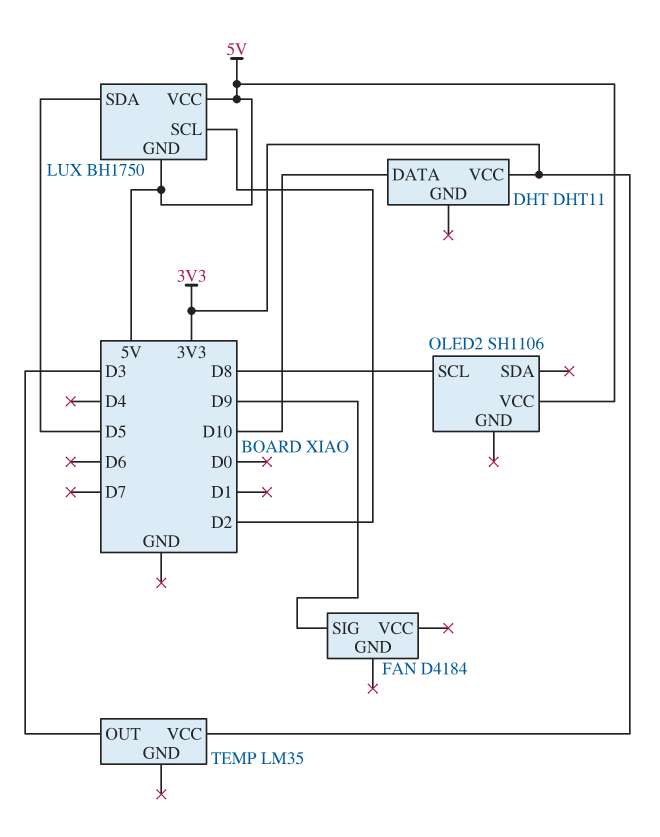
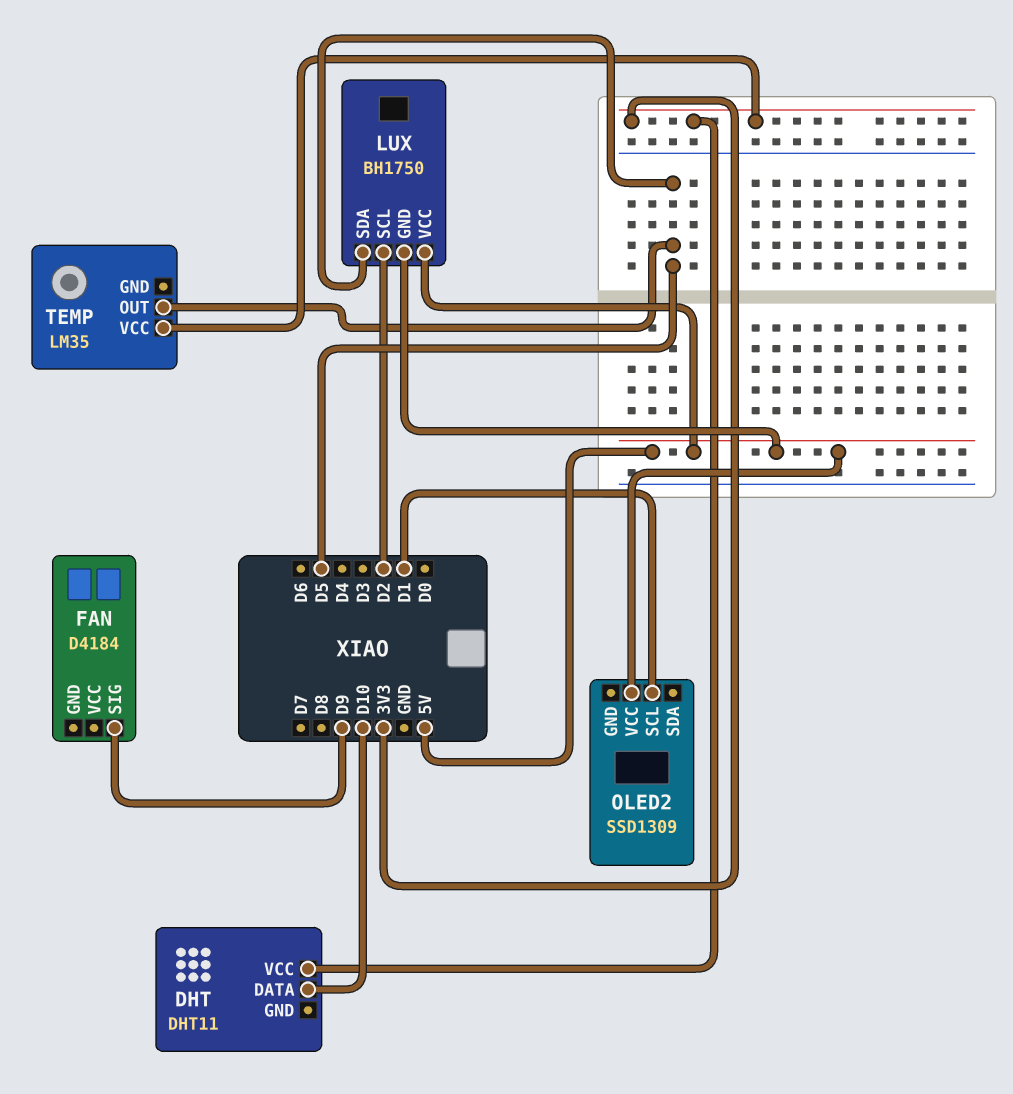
OLED2: SH1106 -> SSD1309
OLED2 pin SCL: D8 -> D1
TEMP pin OUT: D3 -> D5

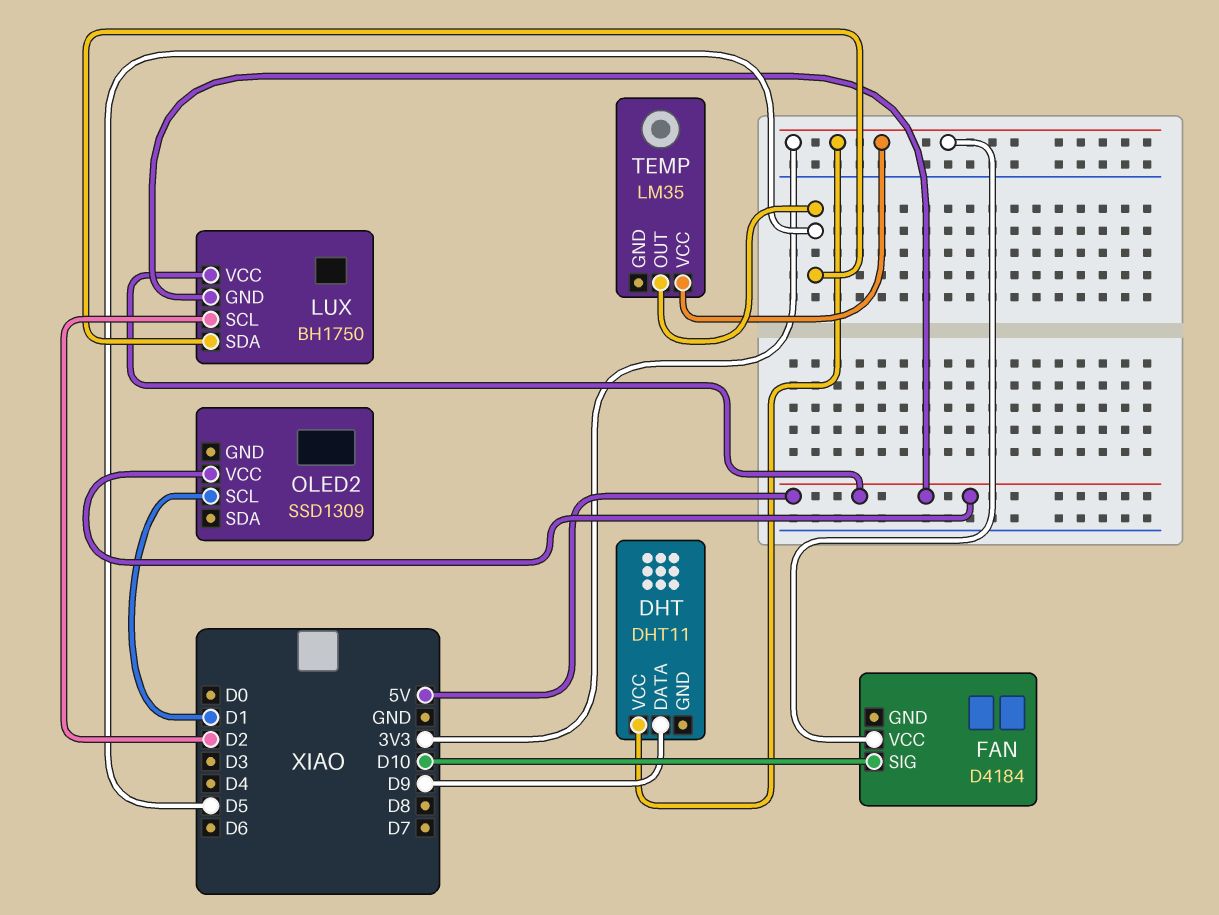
DHT pin DATA: D10 -> D9
FAN pin SIG: D9 -> D10
FAN pin VCC: none -> 3V3

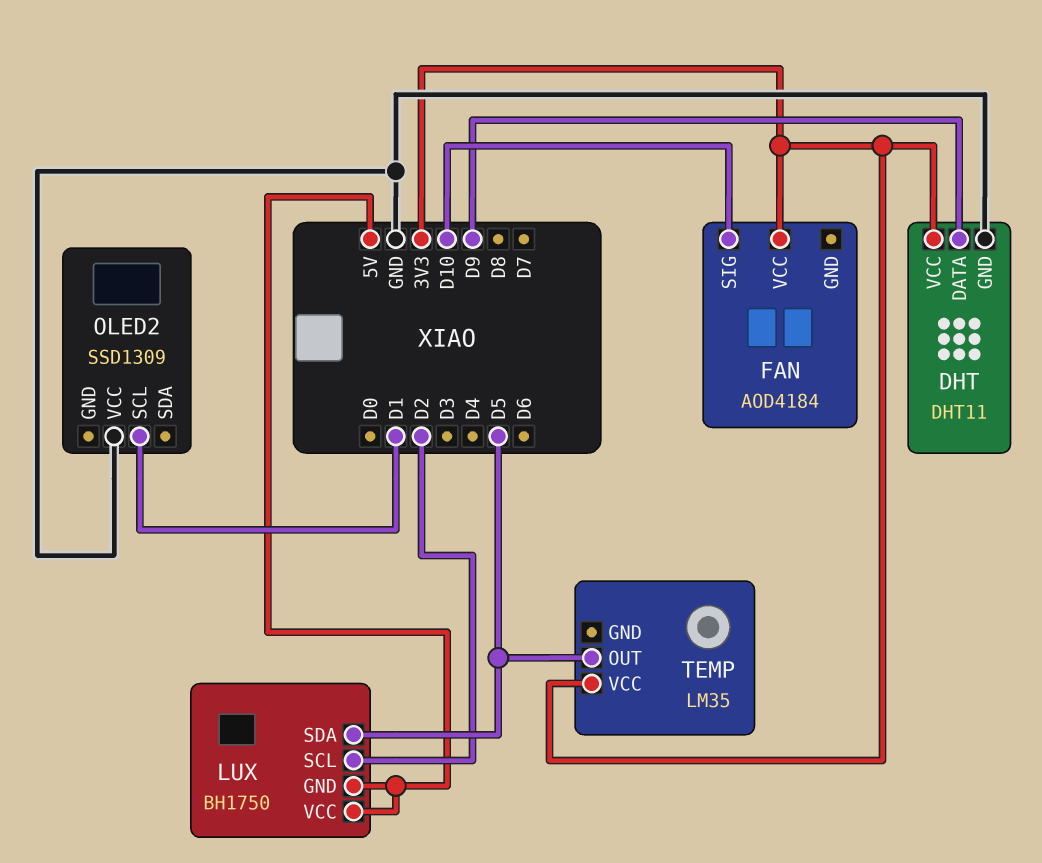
DHT pin GND: none -> GND
FAN: D4184 -> AOD4184
OLED2 pin VCC: 5V -> GND

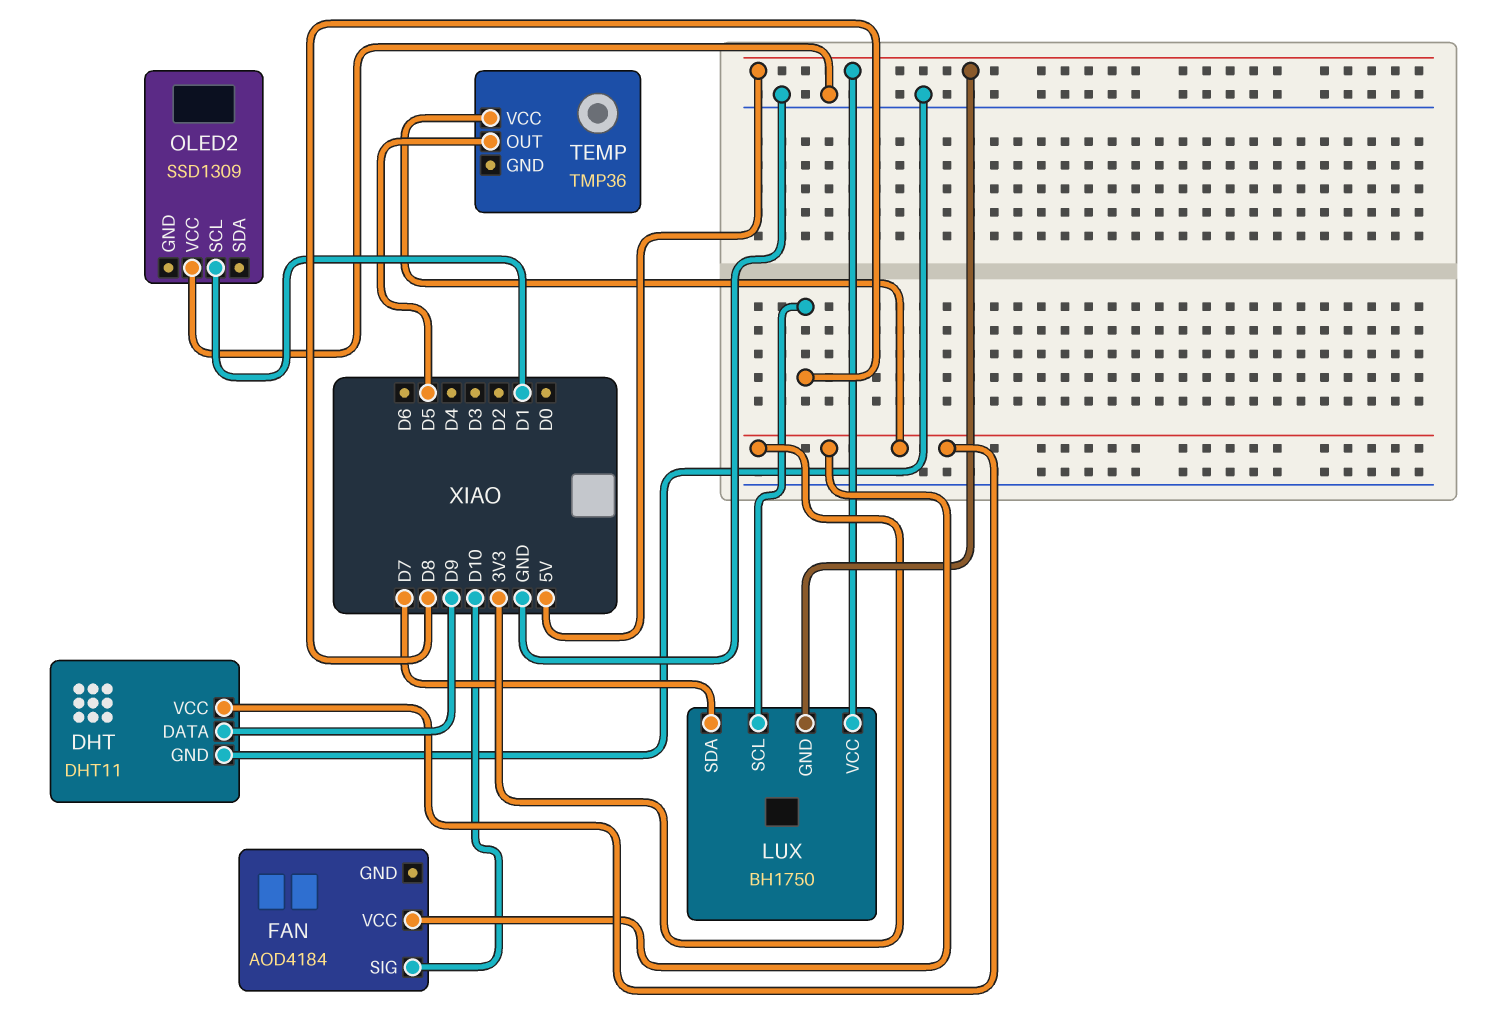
LUX pin SCL: D2 -> D8
LUX pin SDA: D5 -> D7
TEMP: LM35 -> TMP36

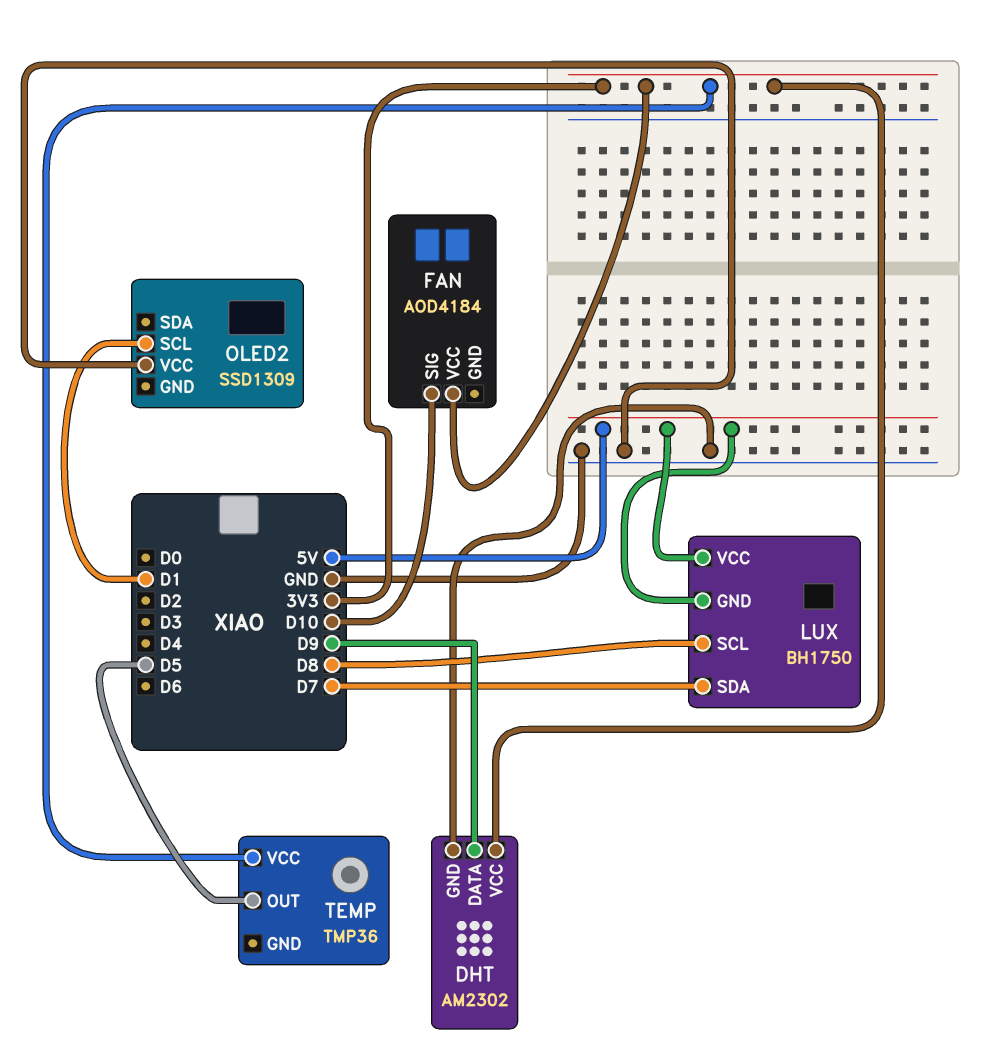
DHT: DHT11 -> AM2302

